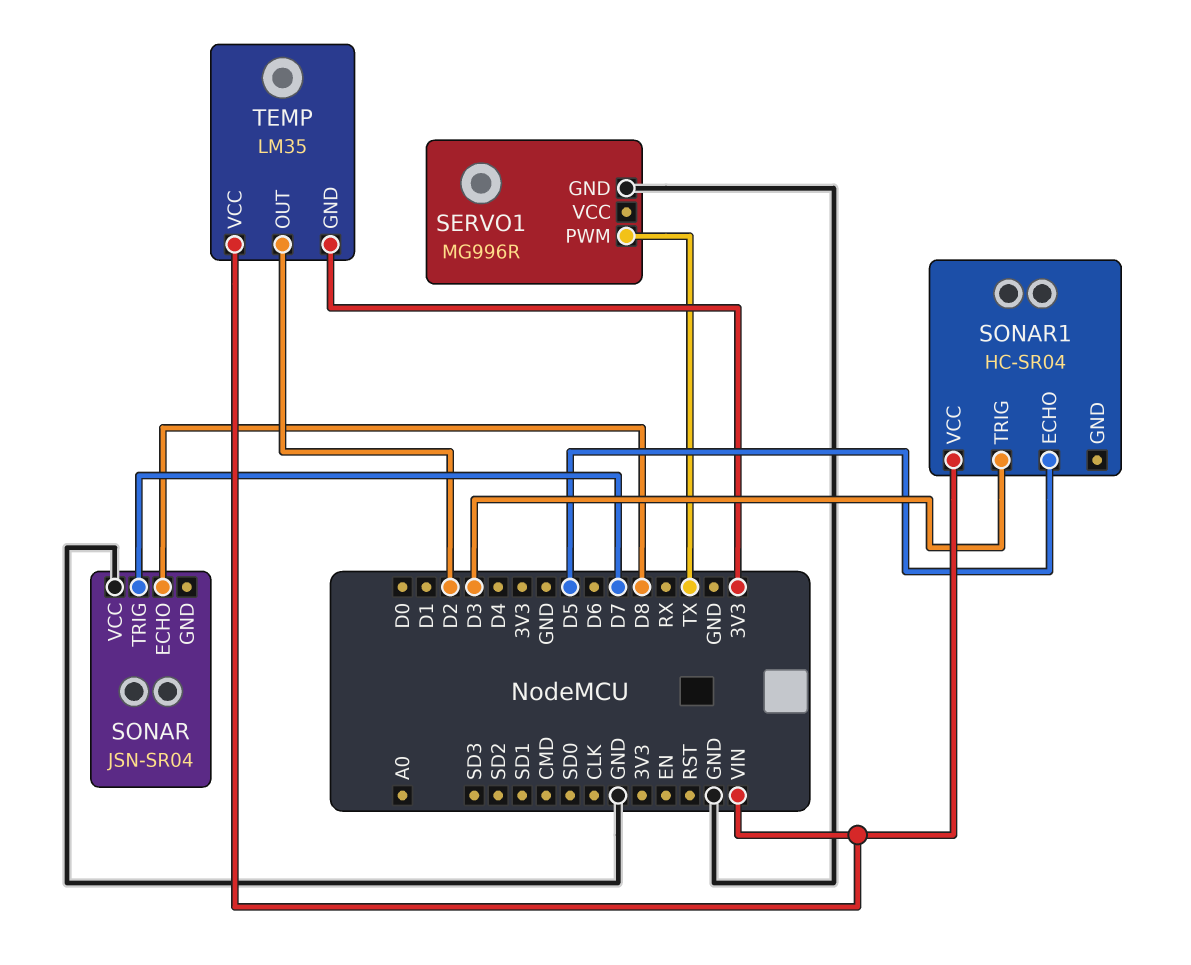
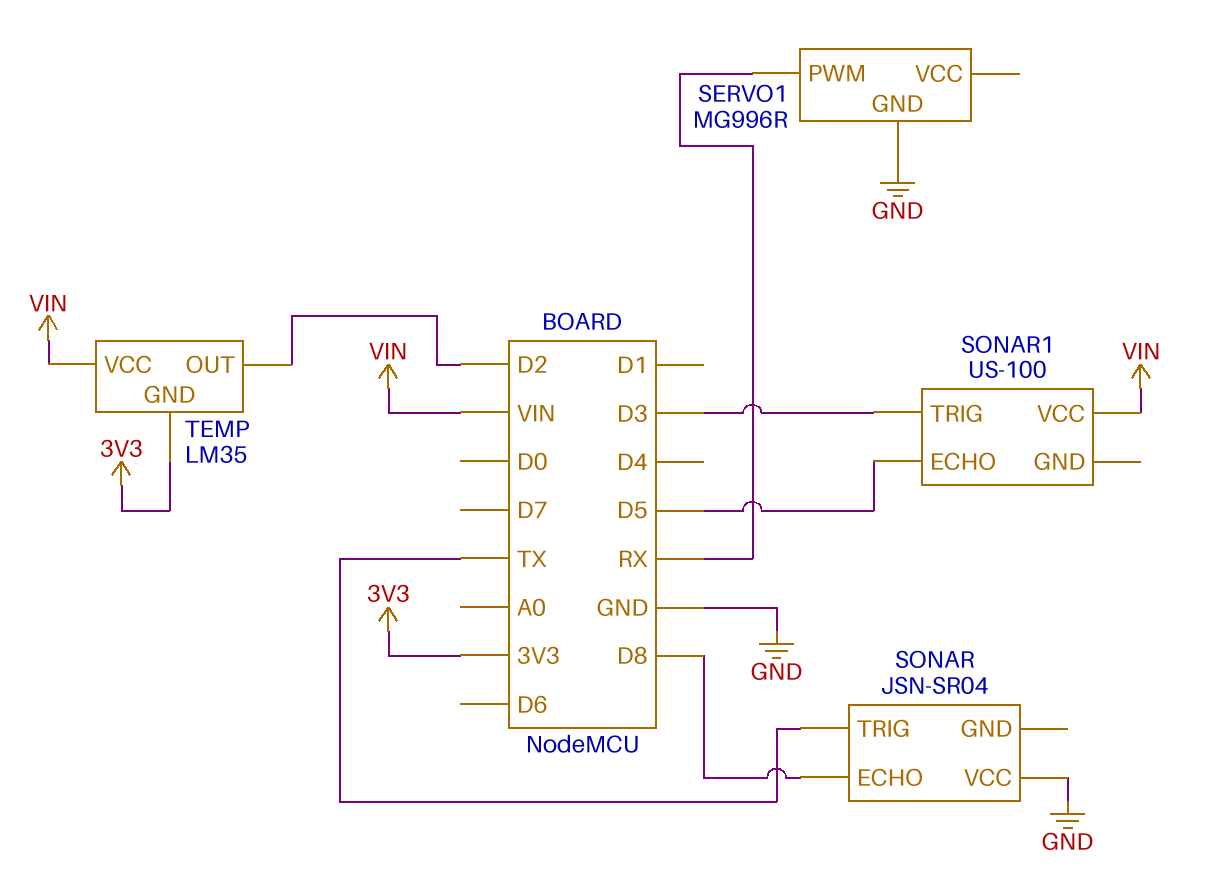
SERVO1 pin PWM: TX -> RX
SONAR pin TRIG: D7 -> TX
SONAR1: HC-SR04 -> US-100

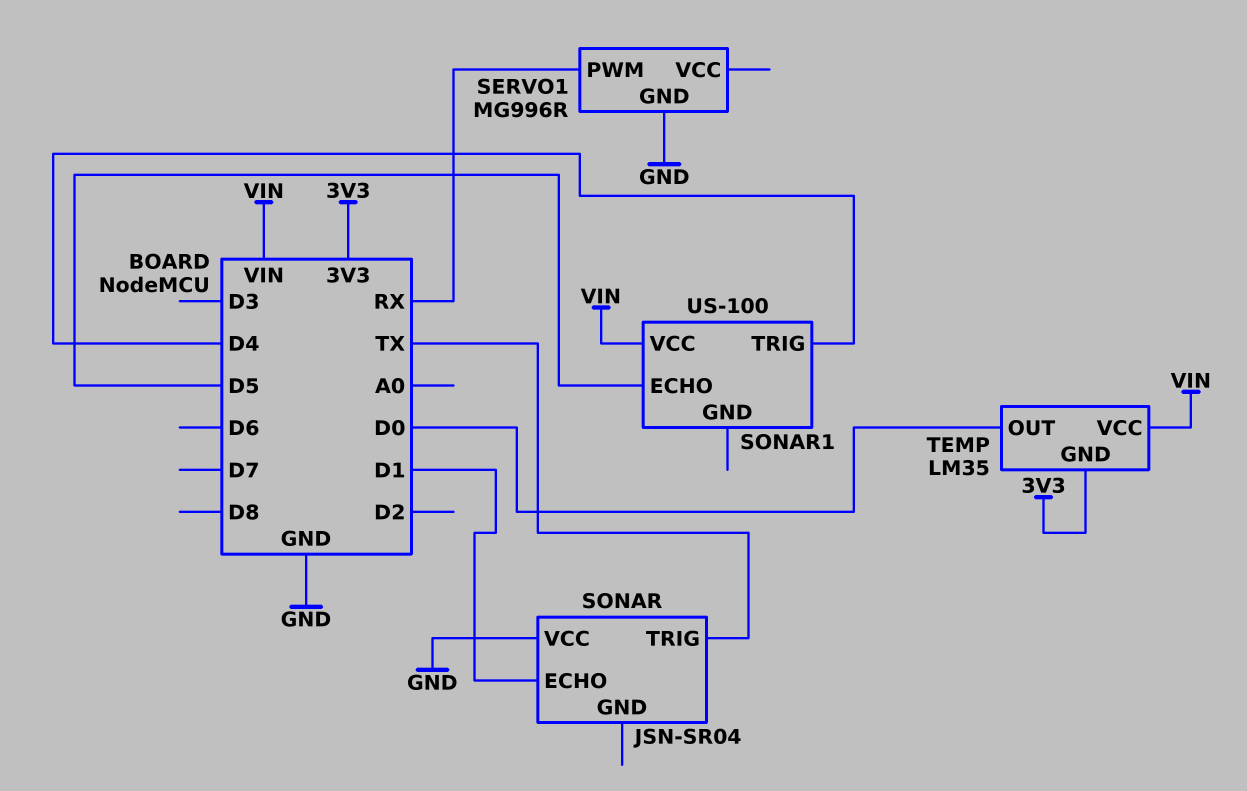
SONAR pin ECHO: D8 -> D1
SONAR1 pin TRIG: D3 -> D4
TEMP pin OUT: D2 -> D0

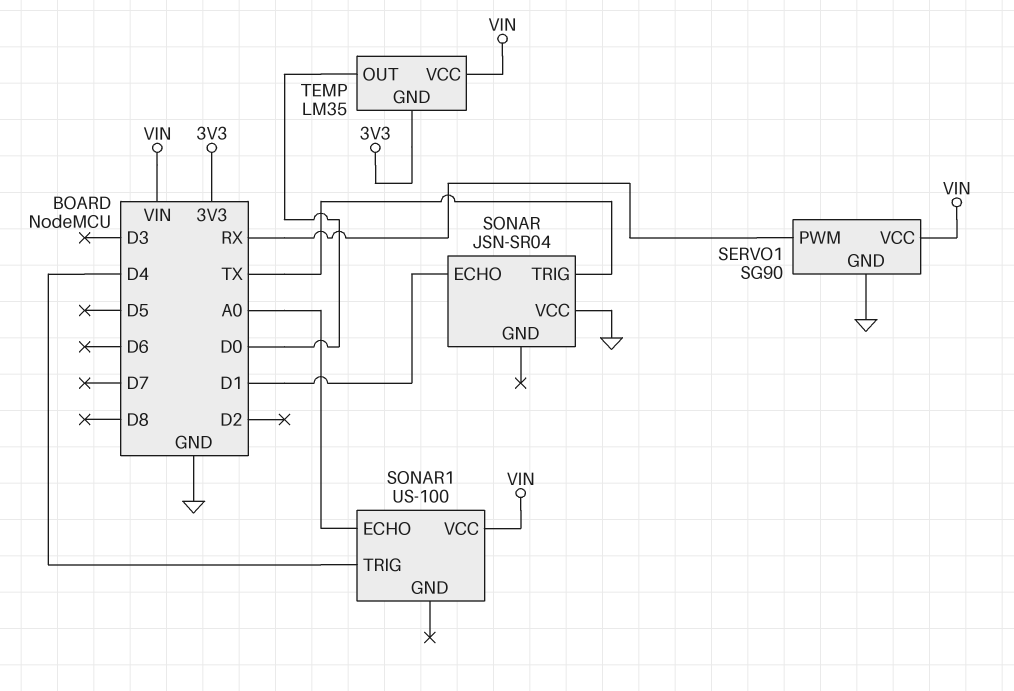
SERVO1: MG996R -> SG90
SERVO1 pin VCC: none -> VIN
SONAR1 pin ECHO: D5 -> A0

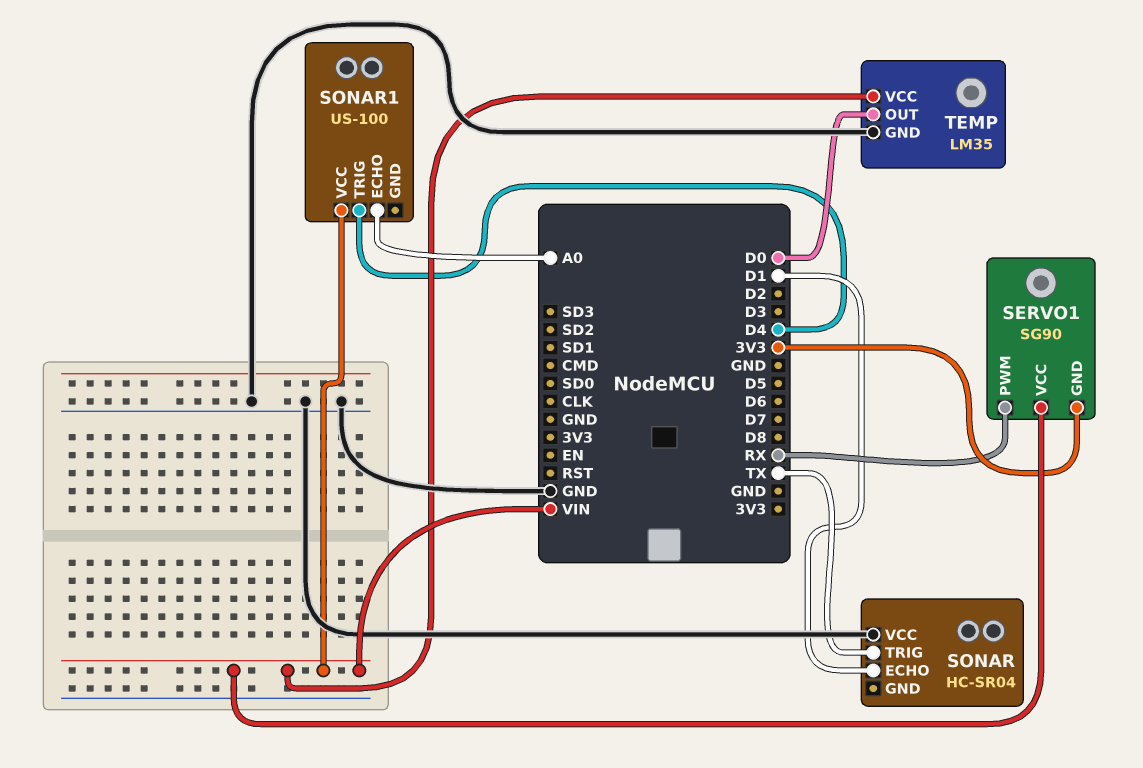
SERVO1 pin GND: GND -> 3V3
SONAR: JSN-SR04 -> HC-SR04
TEMP pin GND: 3V3 -> GND

